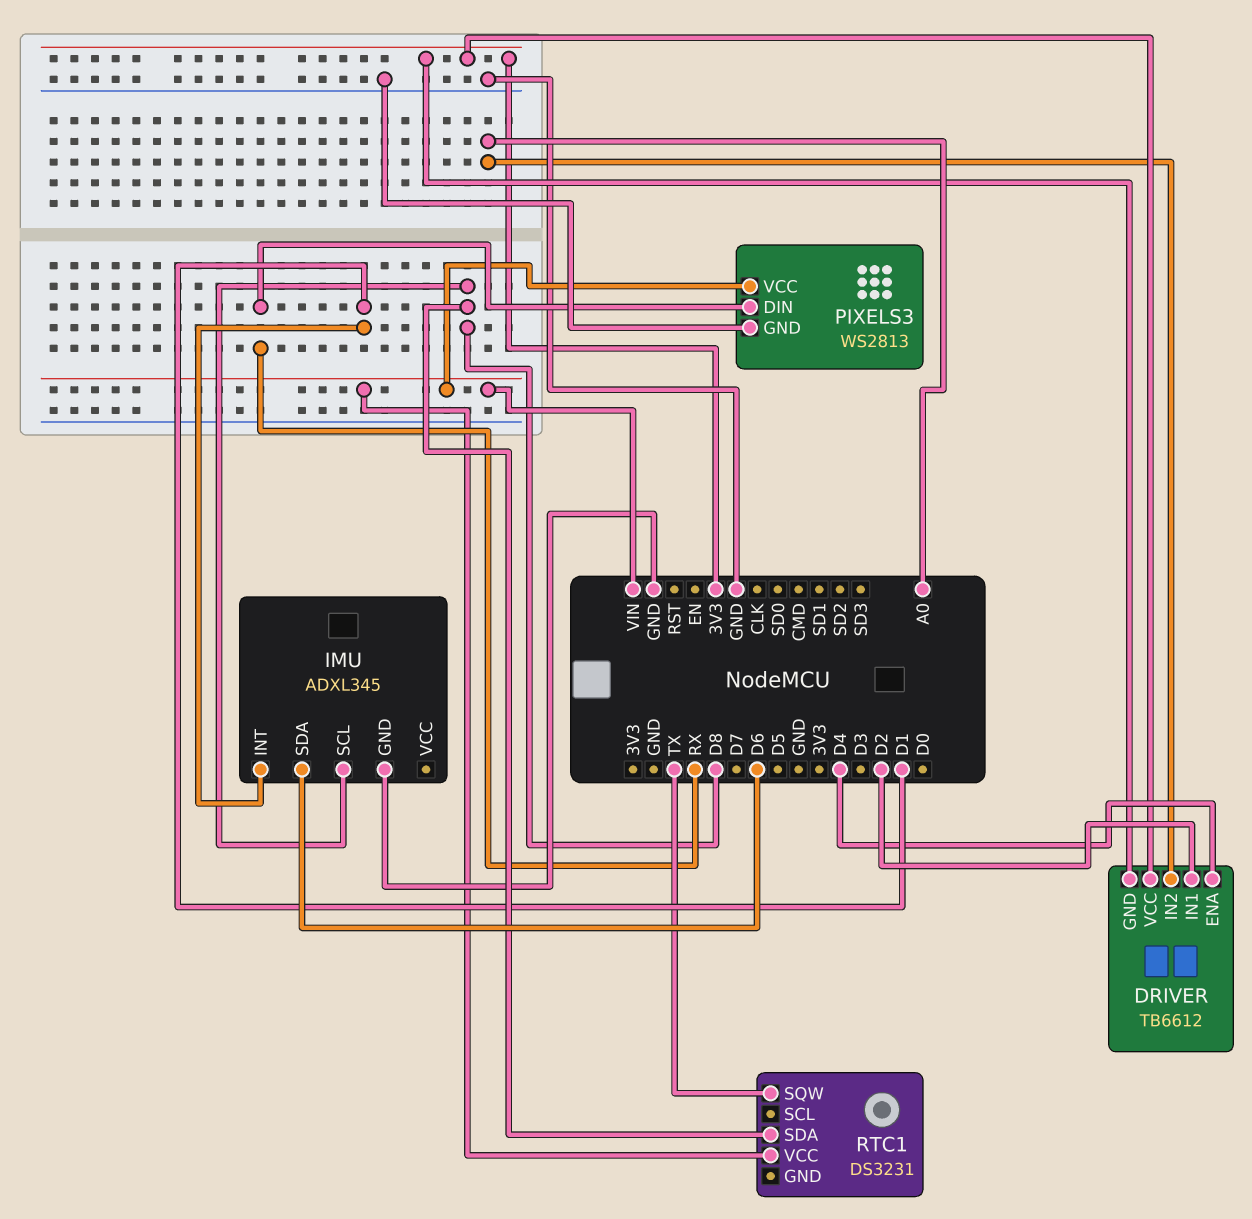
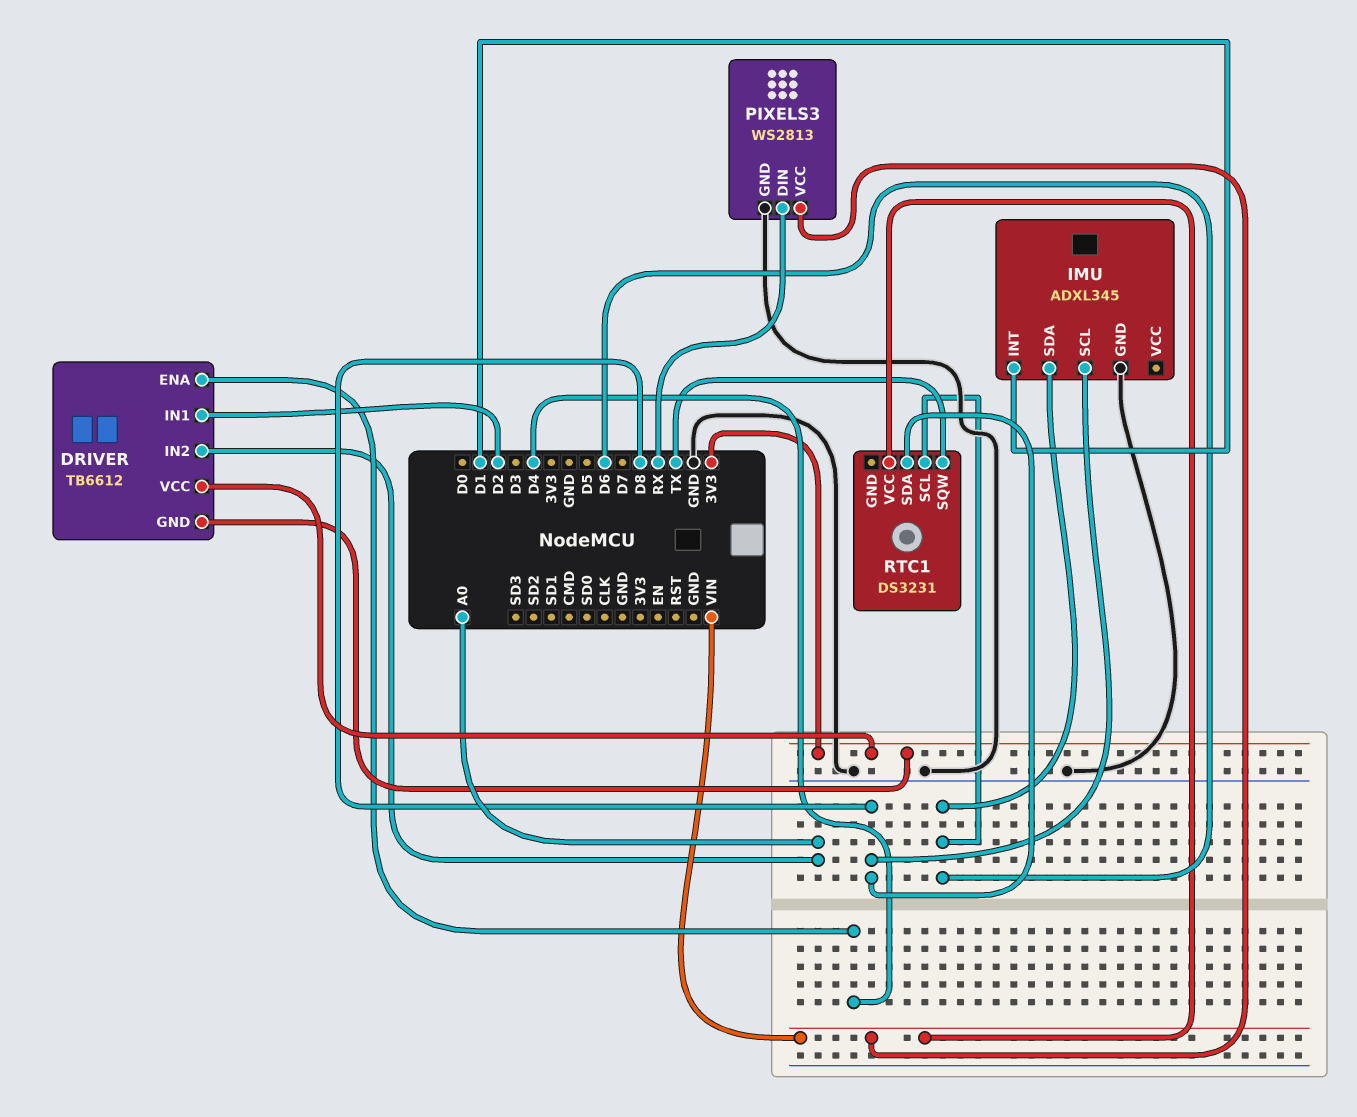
RTC1 pin SCL: none -> D6

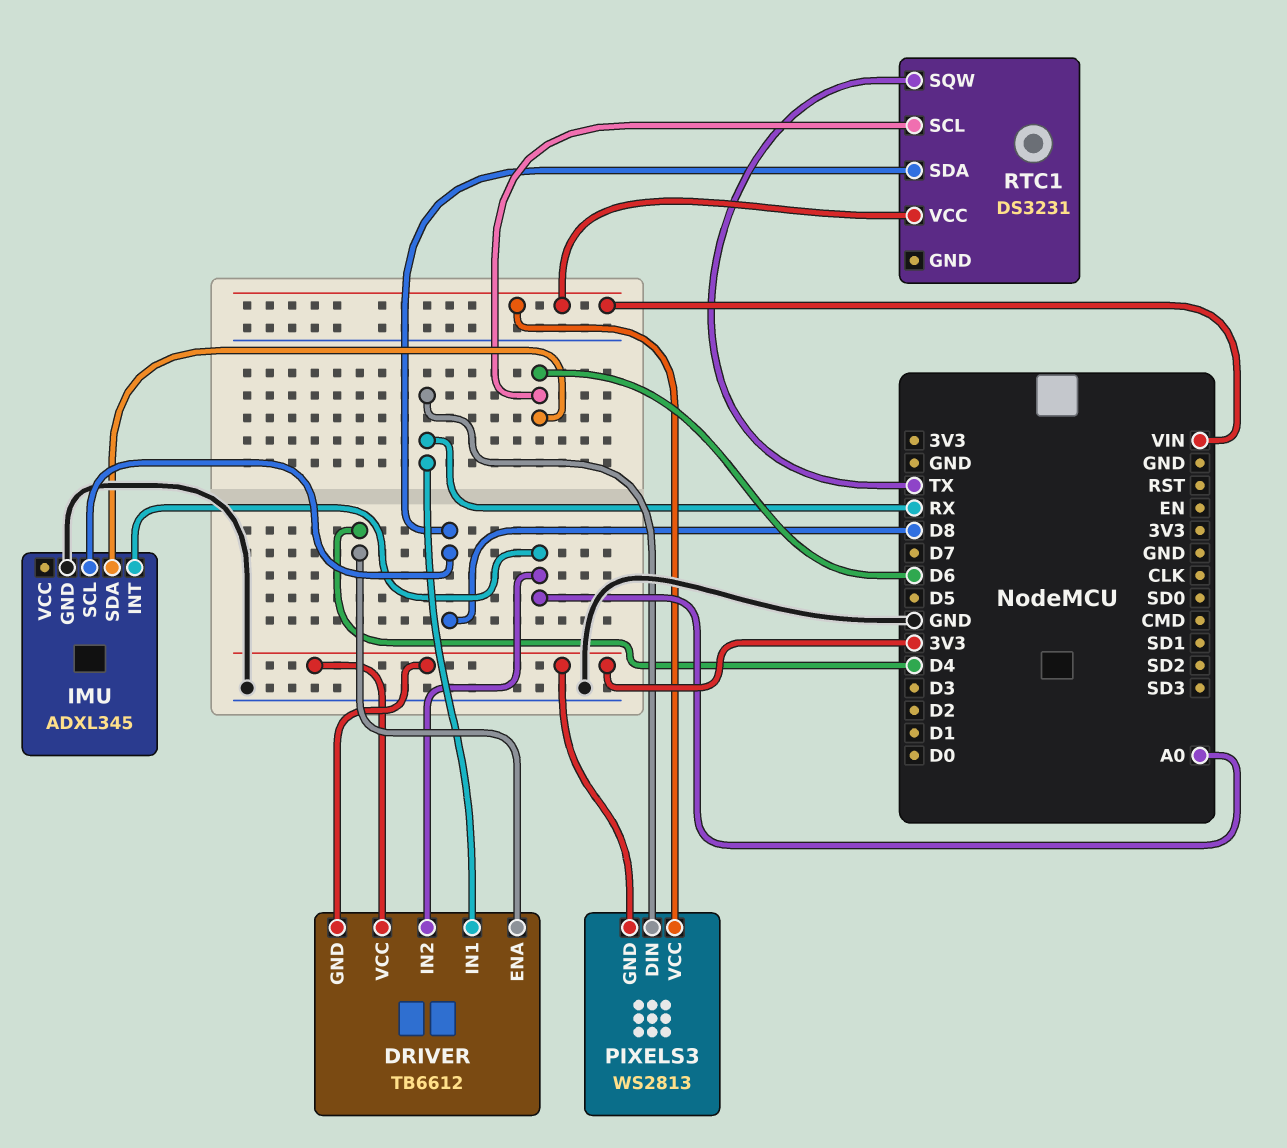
DRIVER pin IN1: D2 -> RX
IMU pin INT: D1 -> A0
PIXELS3 pin GND: GND -> 3V3

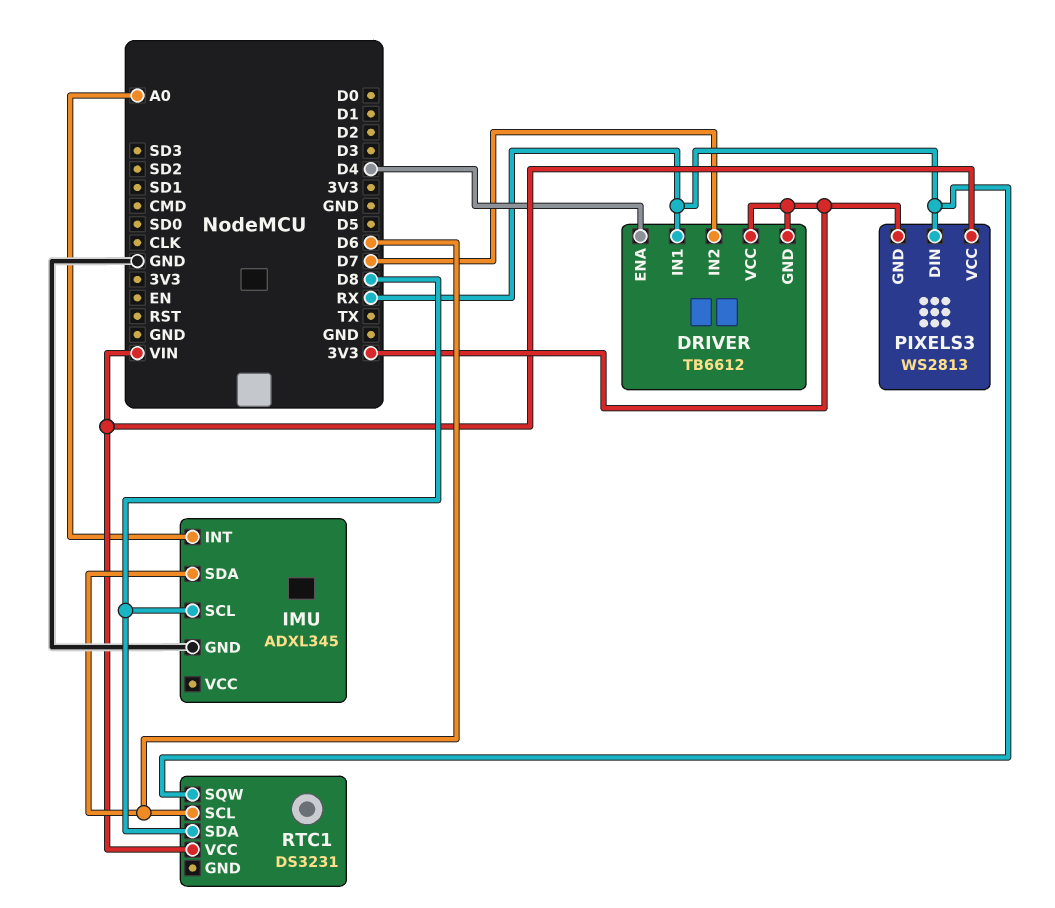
DRIVER pin IN2: A0 -> D7
RTC1 pin SQW: TX -> RX

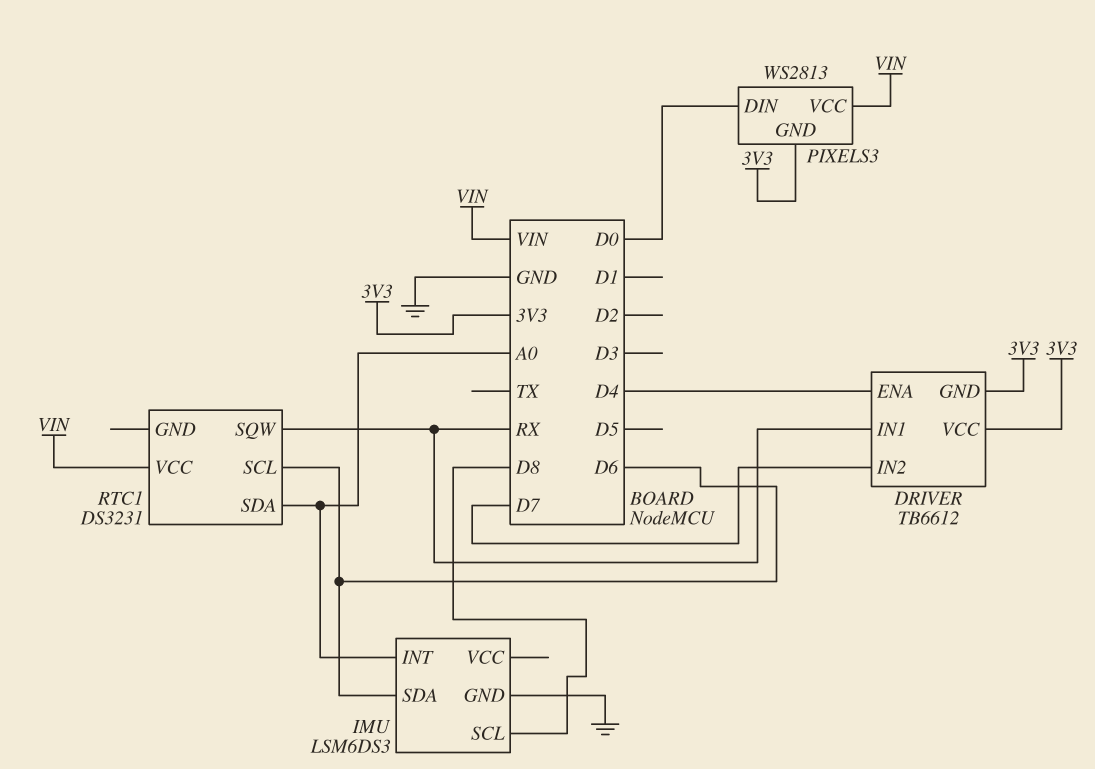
IMU: ADXL345 -> LSM6DS3
PIXELS3 pin DIN: RX -> D0
RTC1 pin SDA: D8 -> A0

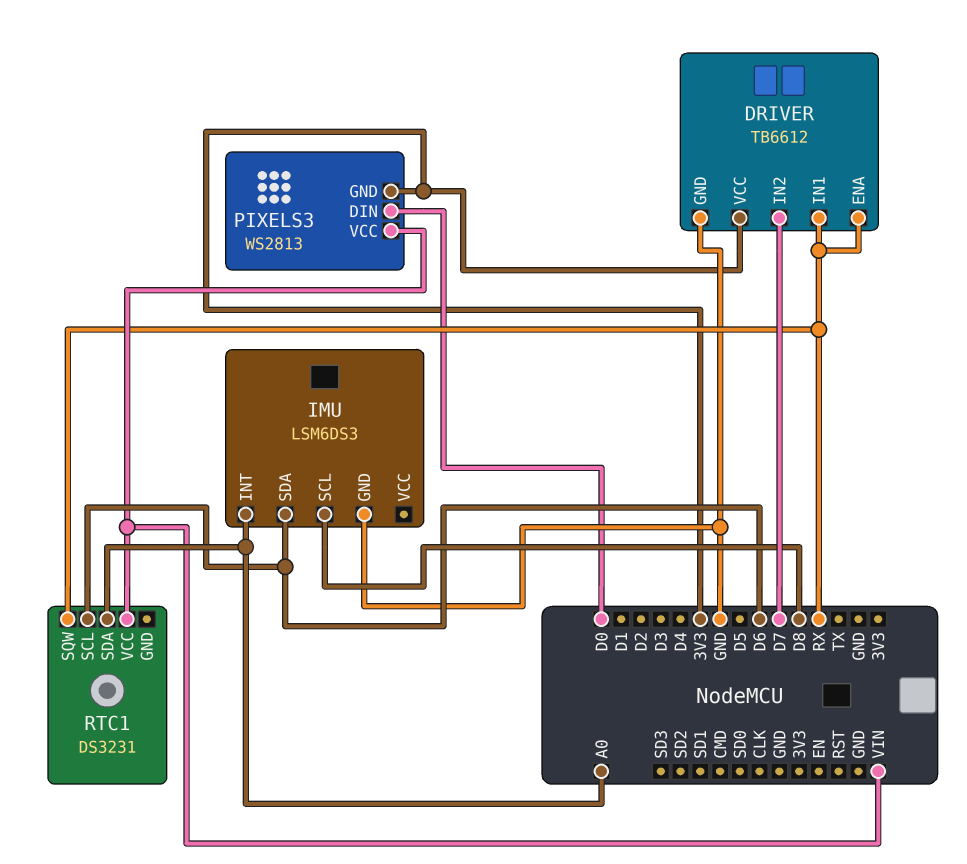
DRIVER pin ENA: D4 -> RX
DRIVER pin GND: 3V3 -> GND

